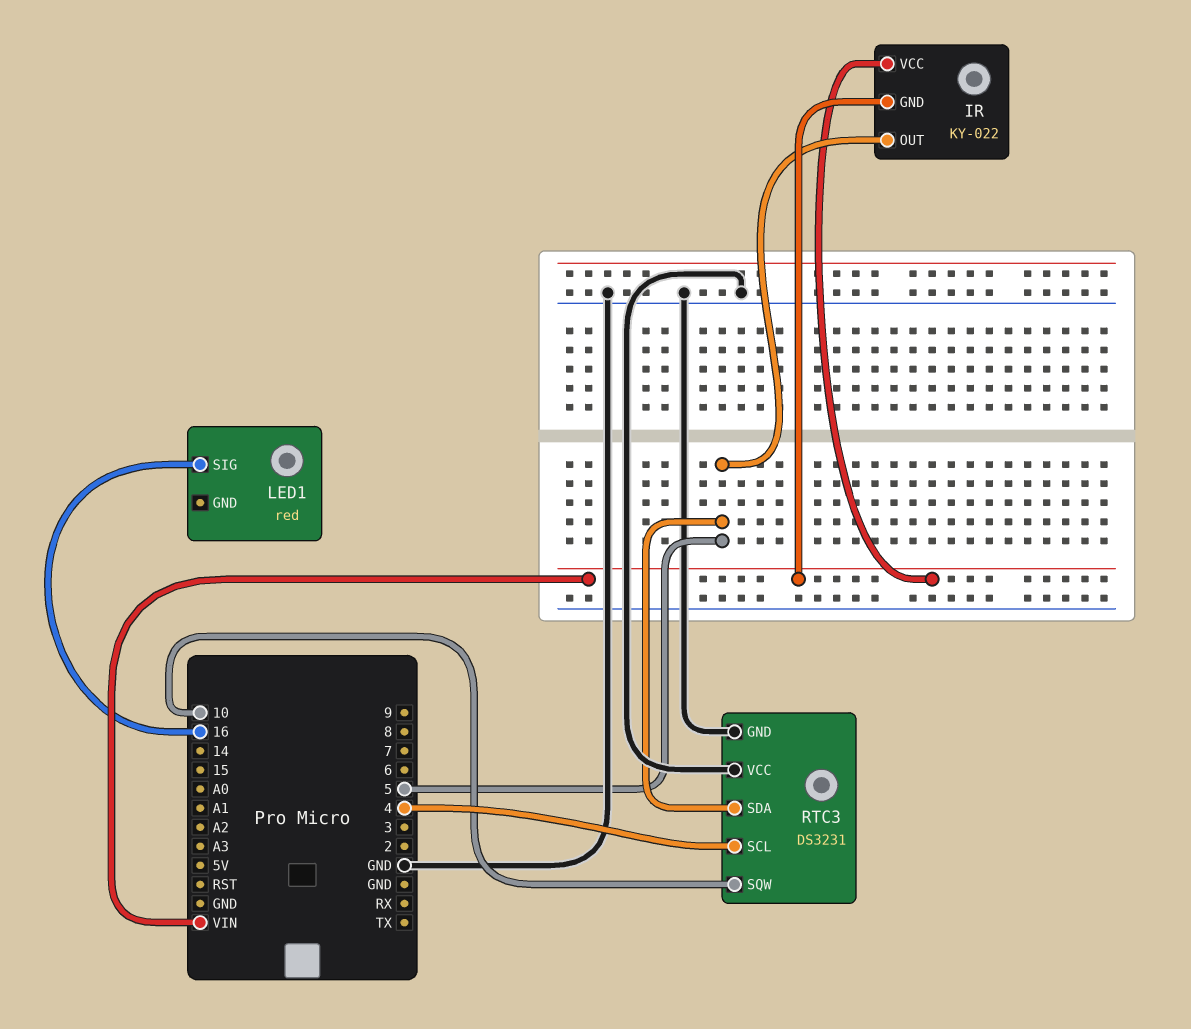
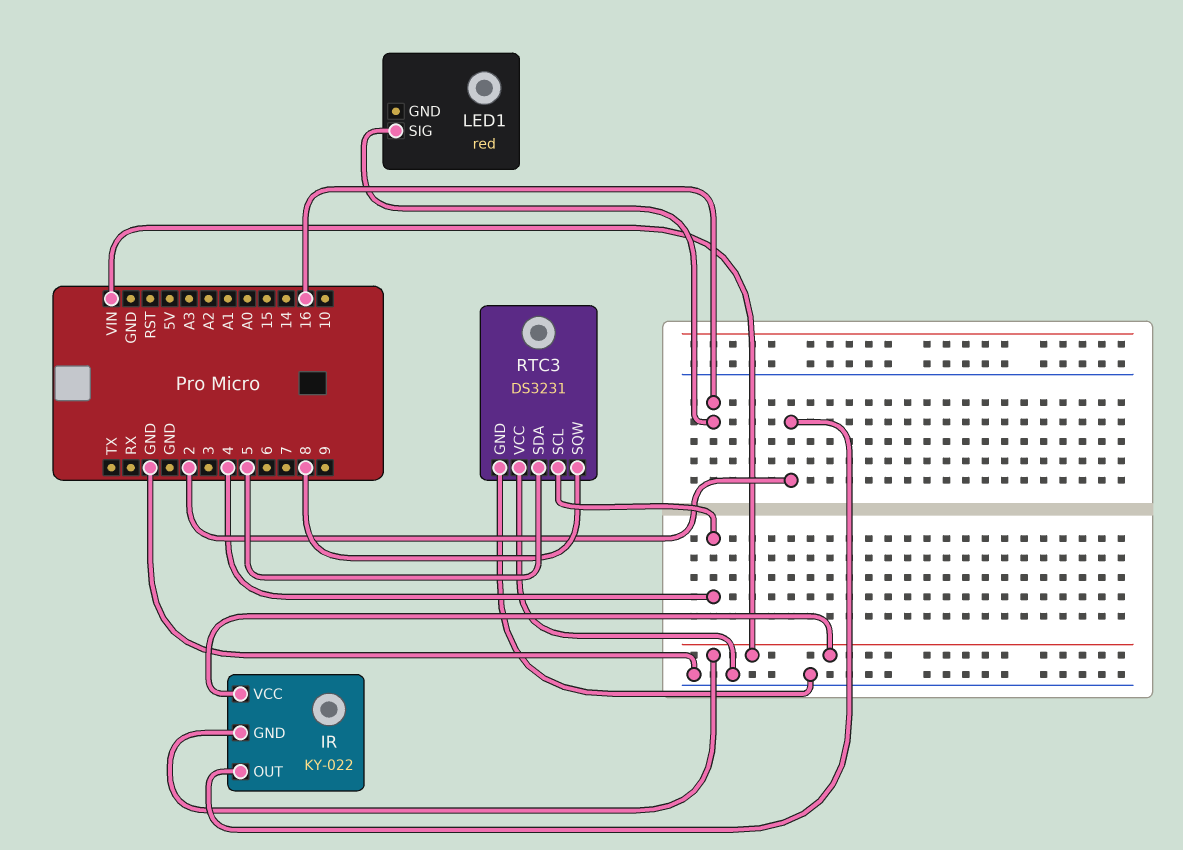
IR pin OUT: 5 -> 2
RTC3 pin SQW: 10 -> 8

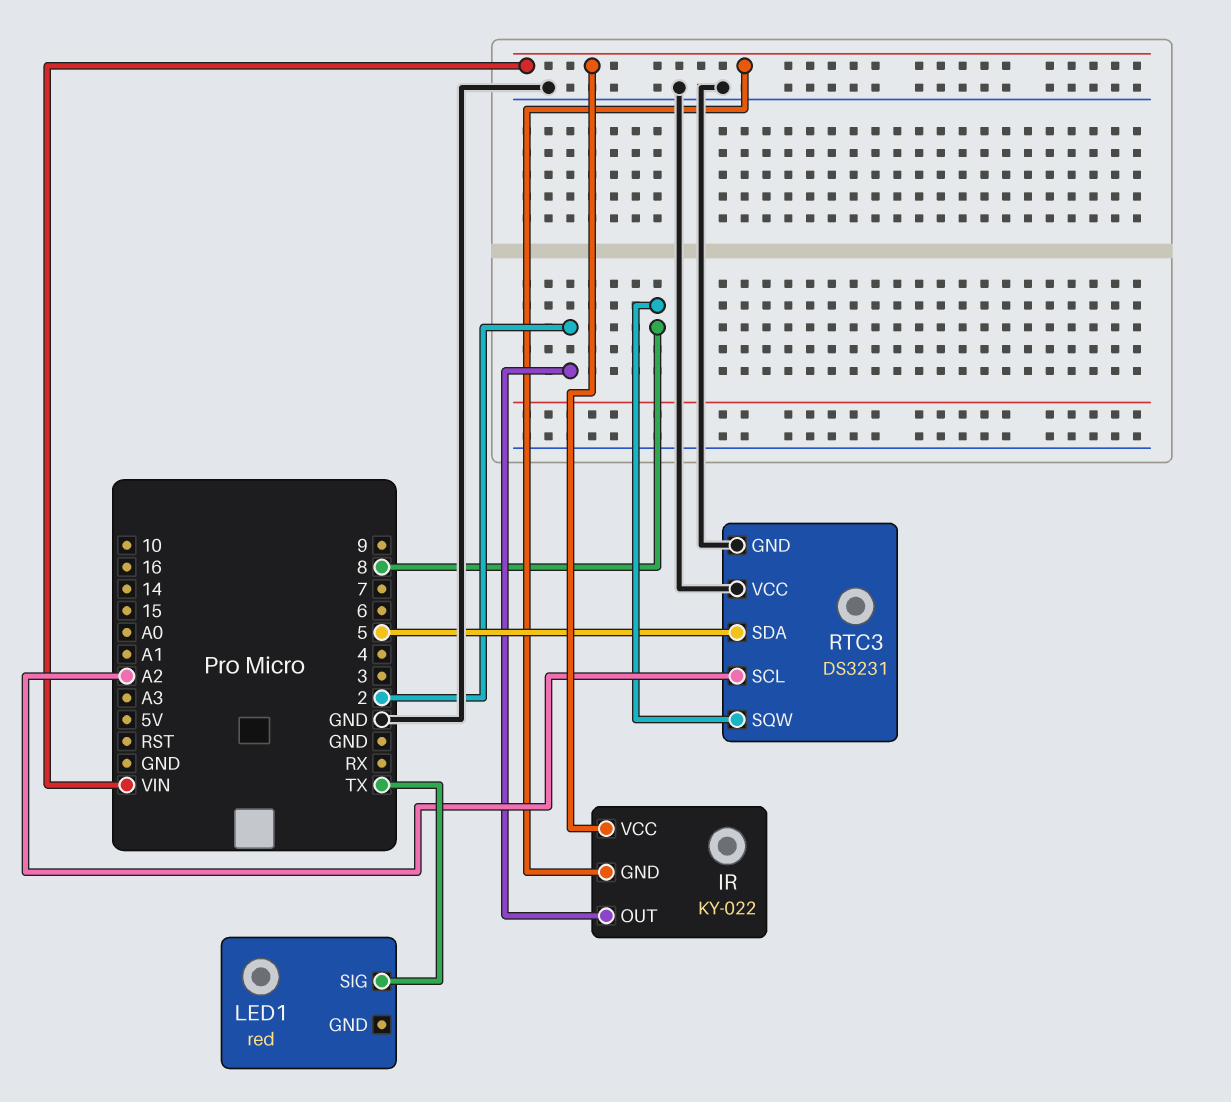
LED1 pin SIG: 16 -> TX
RTC3 pin SCL: 4 -> A2

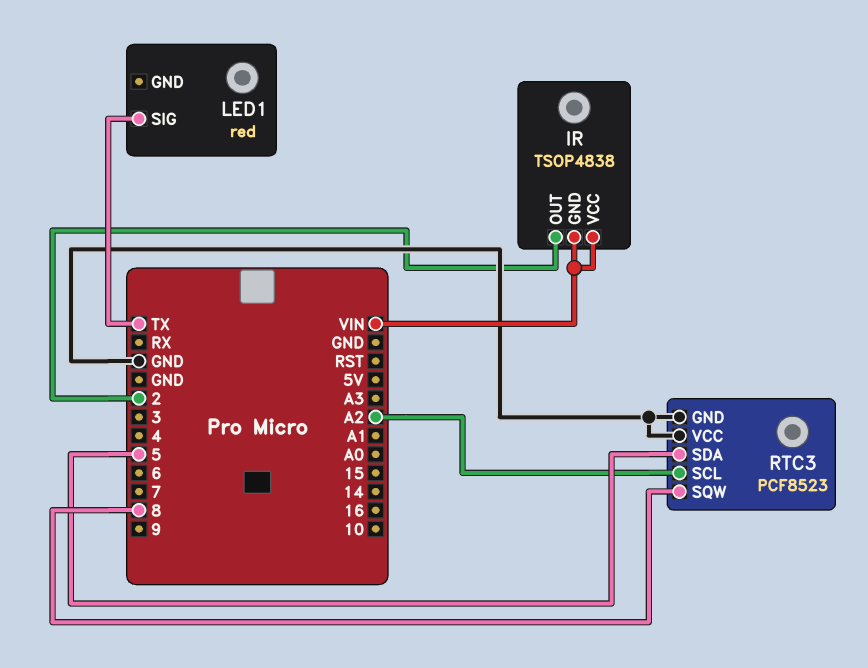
IR: KY-022 -> TSOP4838
RTC3: DS3231 -> PCF8523

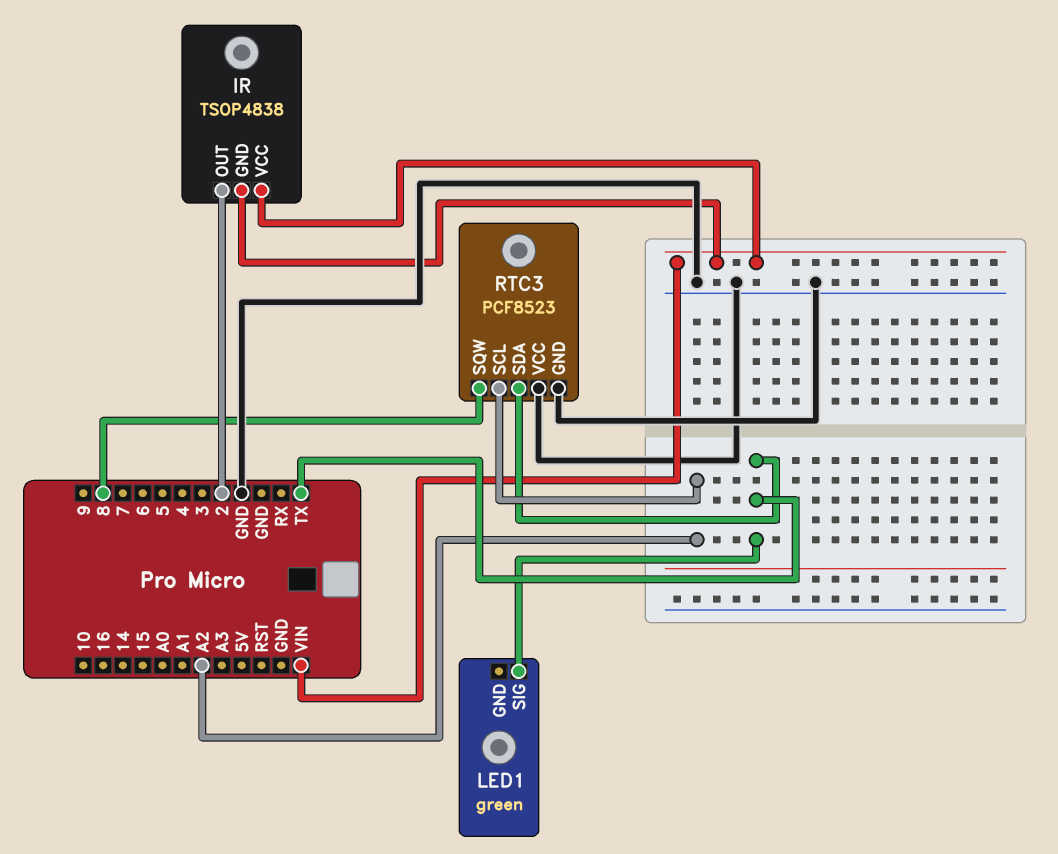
LED1: red -> green
RTC3 pin SDA: 5 -> TX

